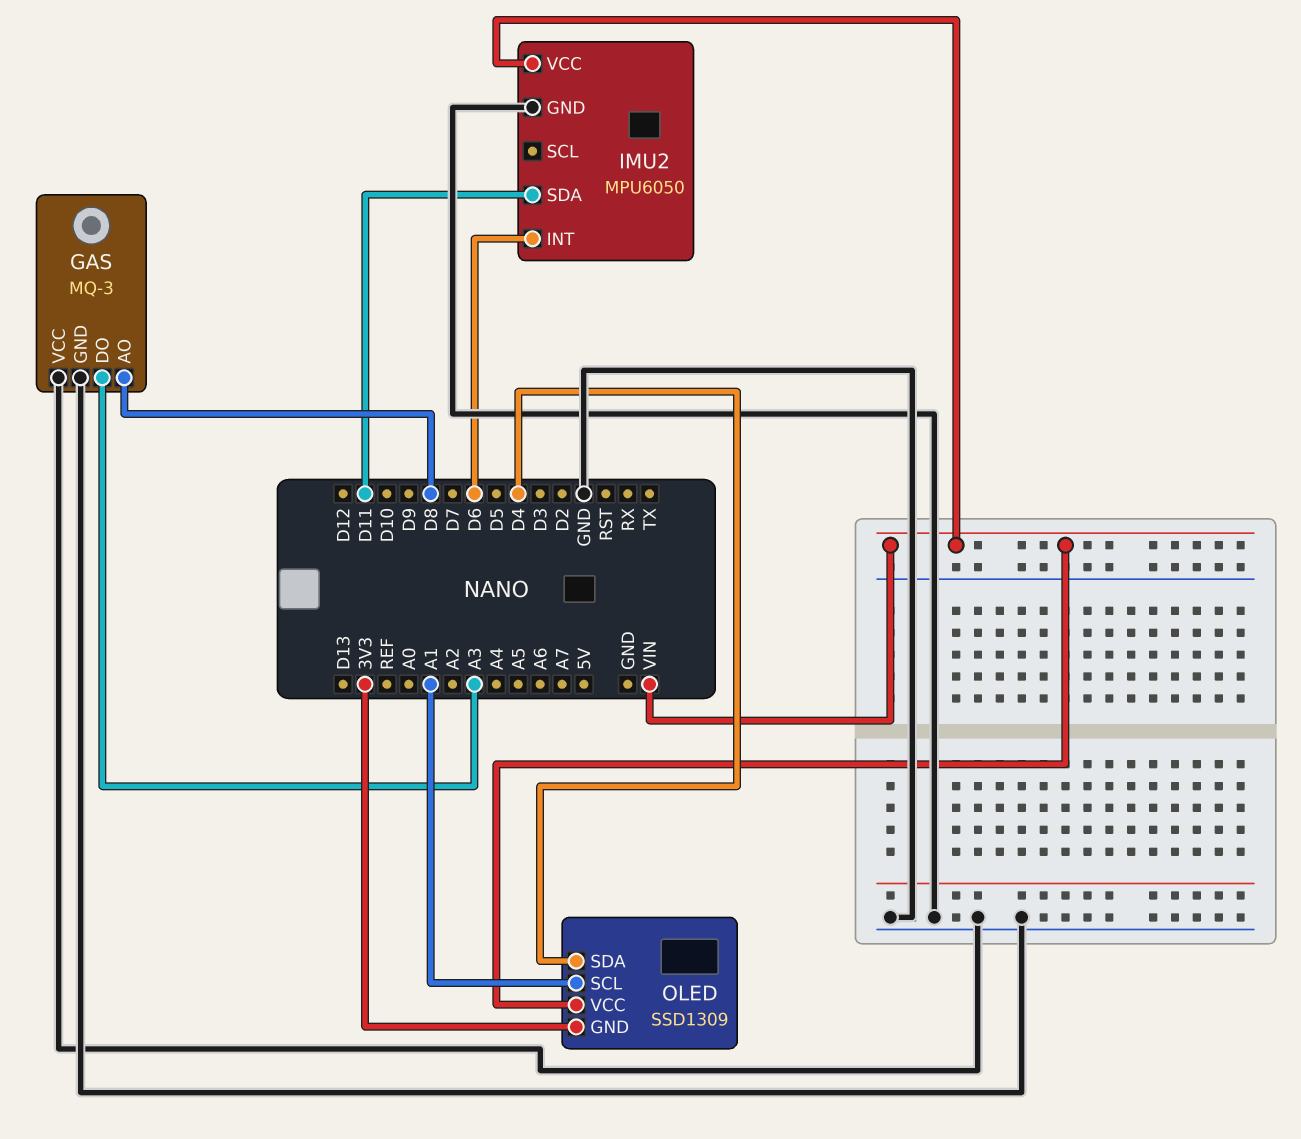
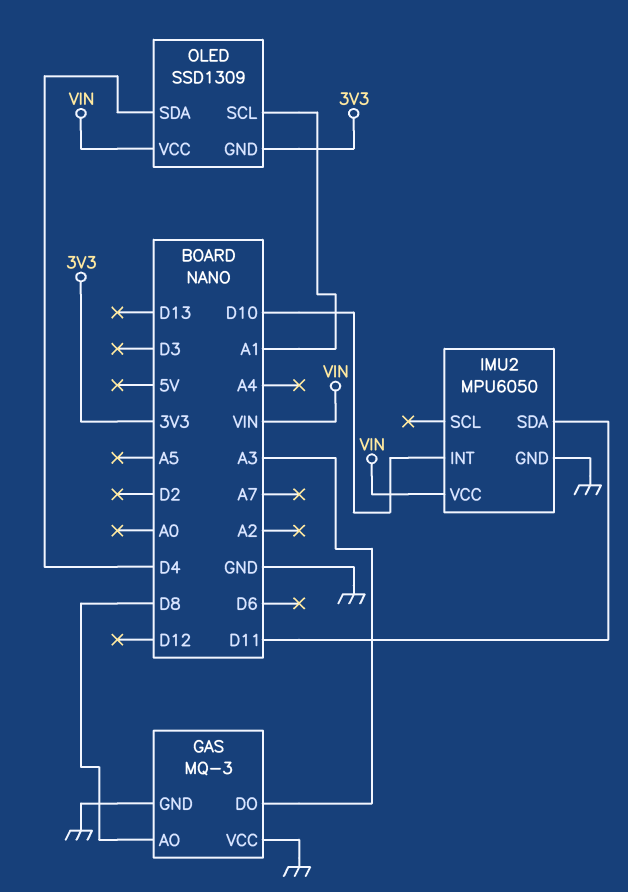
IMU2 pin INT: D6 -> D10

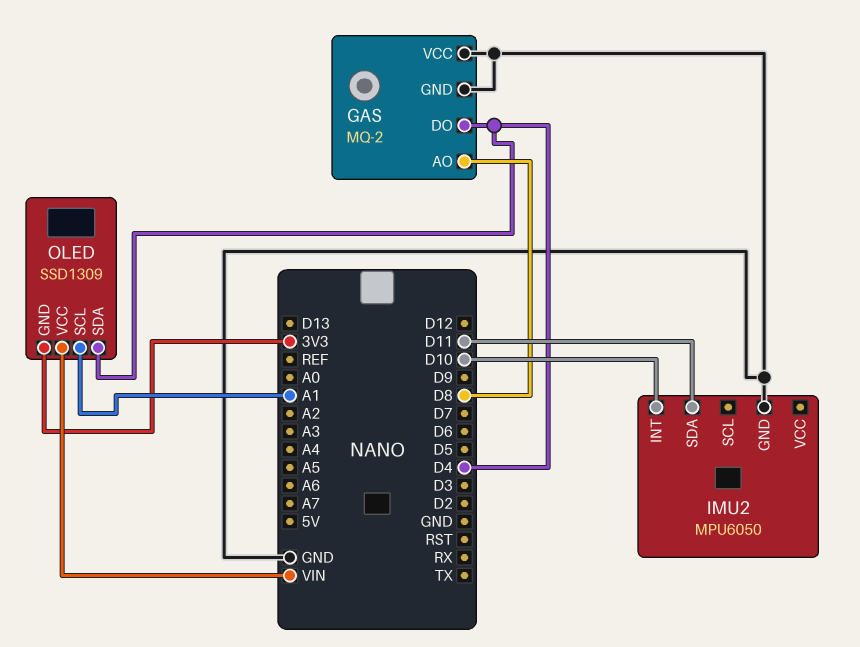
GAS: MQ-3 -> MQ-2
GAS pin DO: A3 -> D4
IMU2 pin VCC: VIN -> none

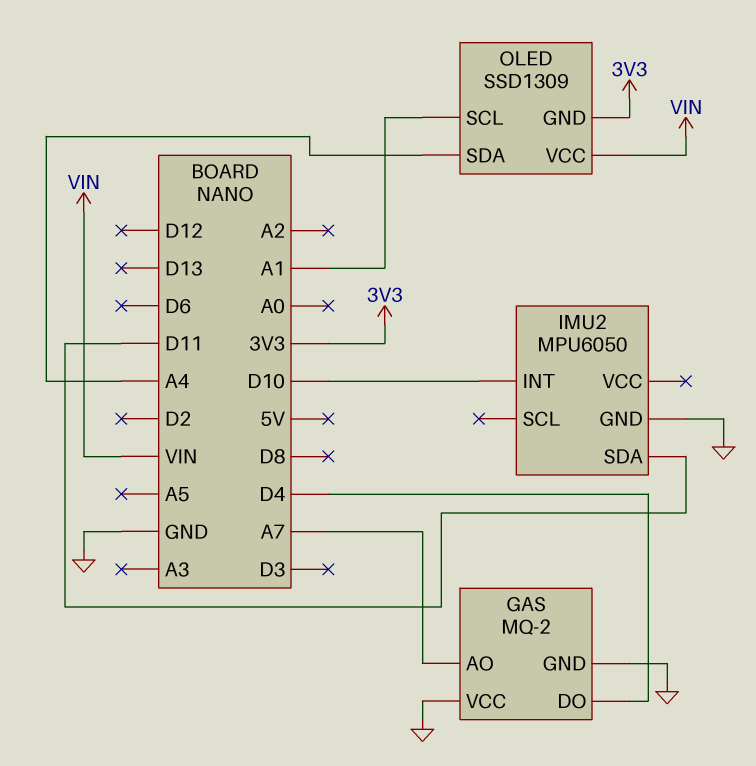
GAS pin AO: D8 -> A7
OLED pin SDA: D4 -> A4

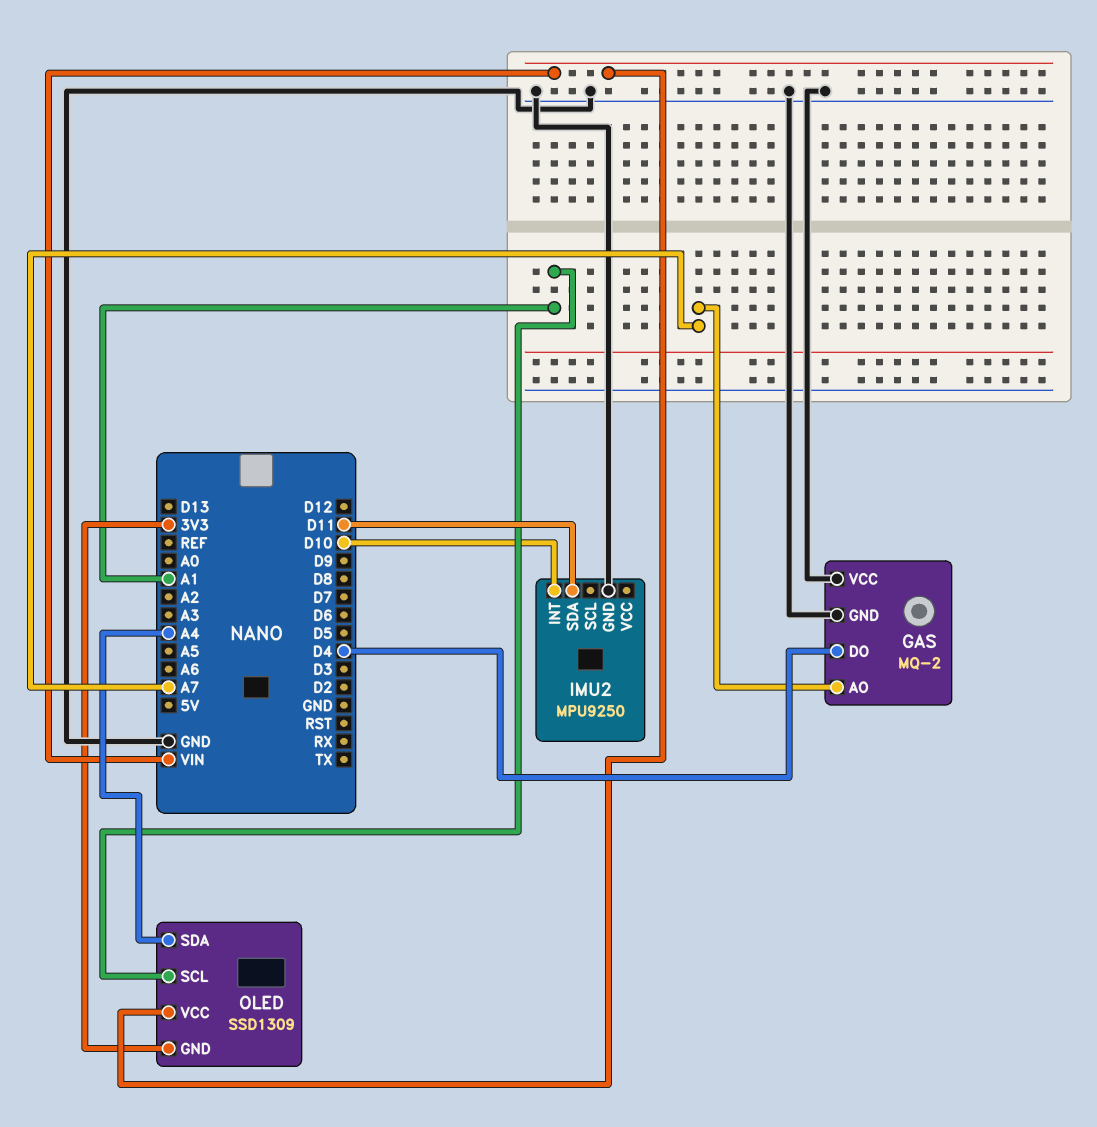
IMU2: MPU6050 -> MPU9250

